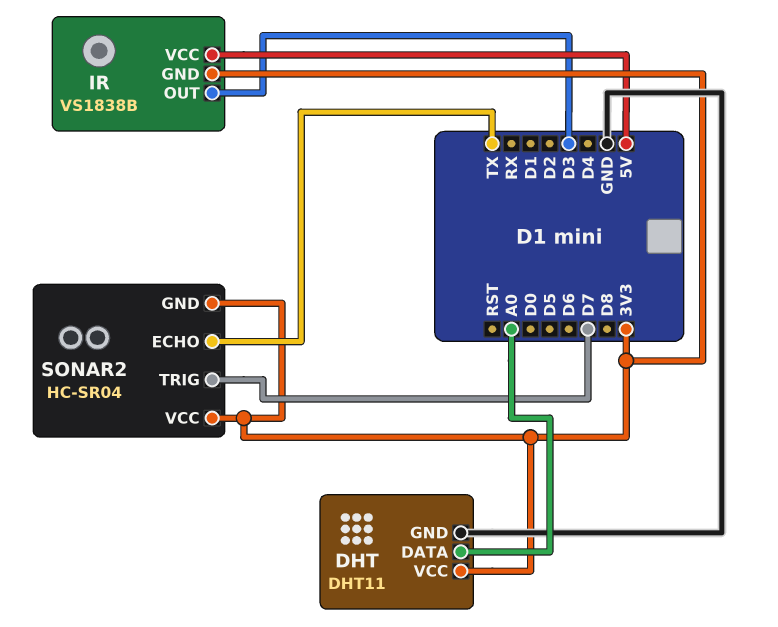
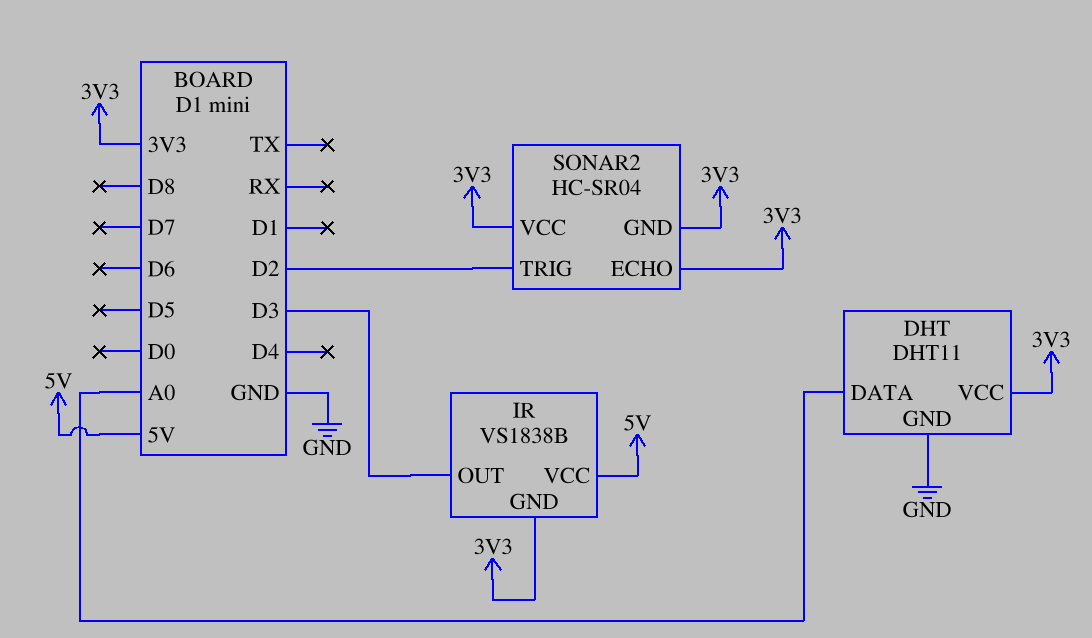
SONAR2 pin ECHO: TX -> 3V3
SONAR2 pin TRIG: D7 -> D2

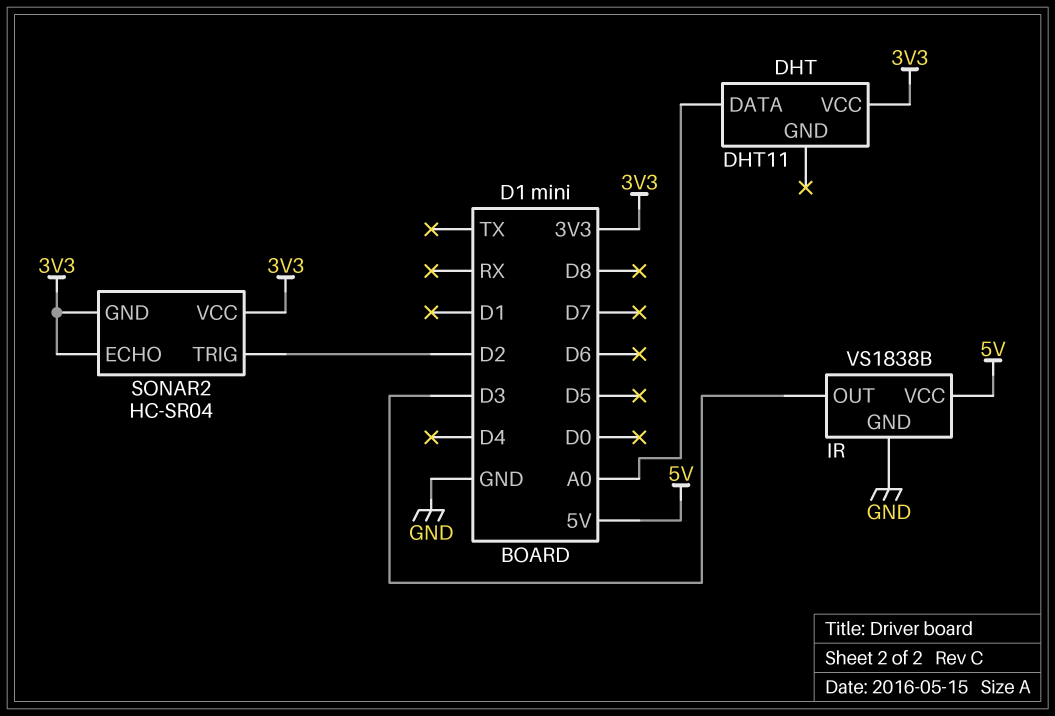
DHT pin GND: GND -> none
IR pin GND: 3V3 -> GND

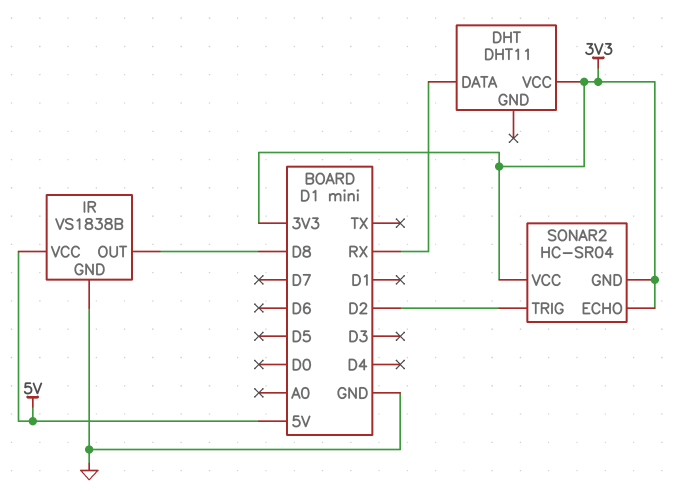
DHT pin DATA: A0 -> RX
IR pin OUT: D3 -> D8

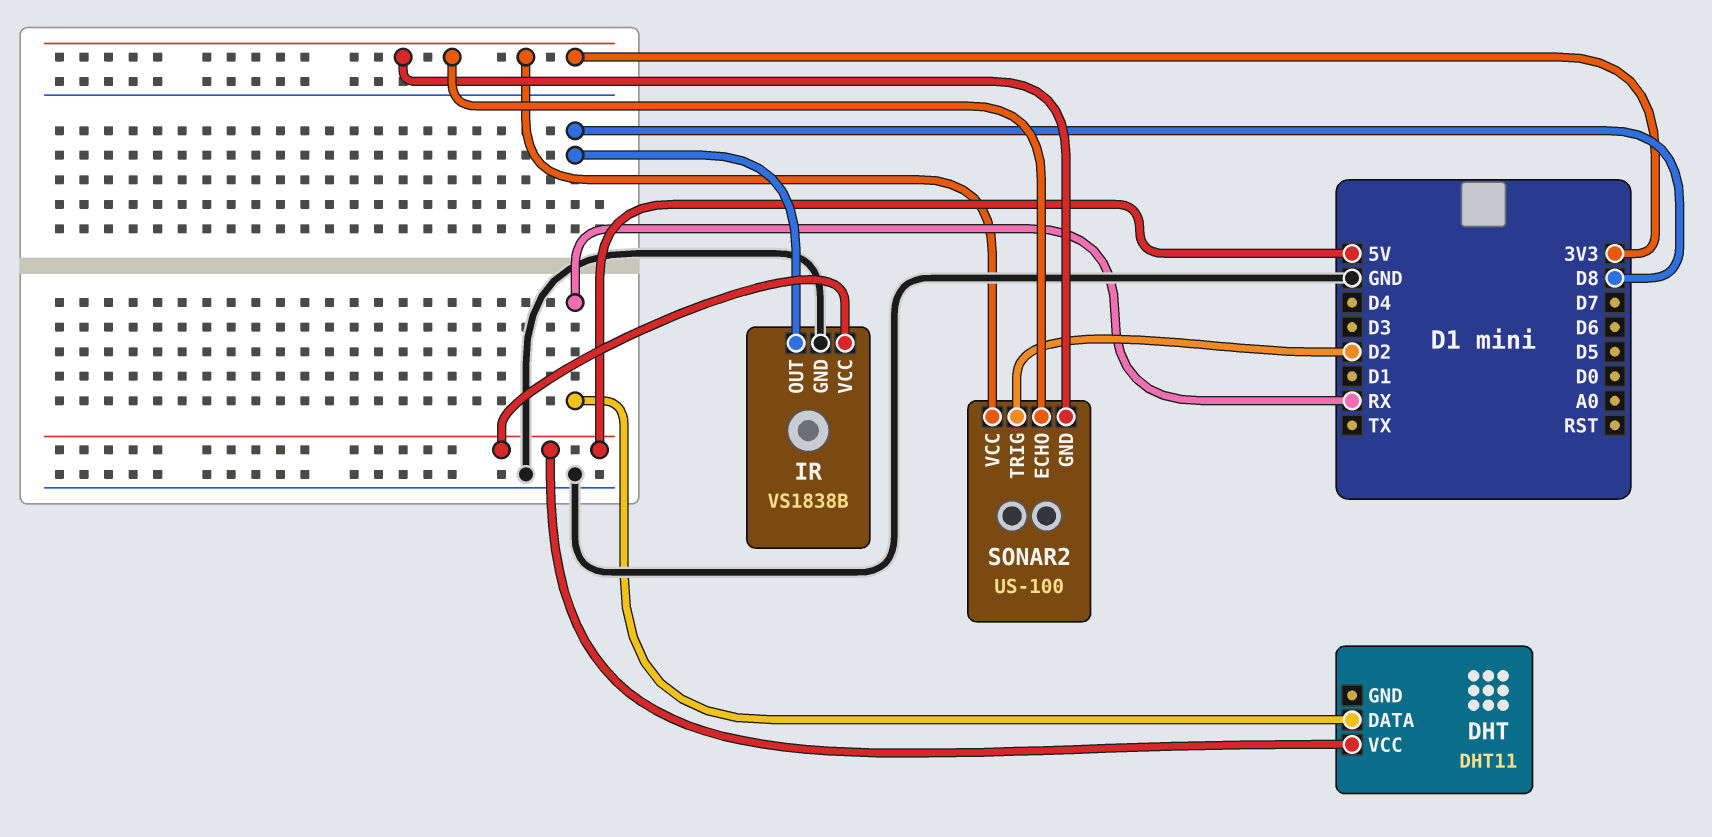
DHT pin VCC: 3V3 -> 5V
SONAR2: HC-SR04 -> US-100

